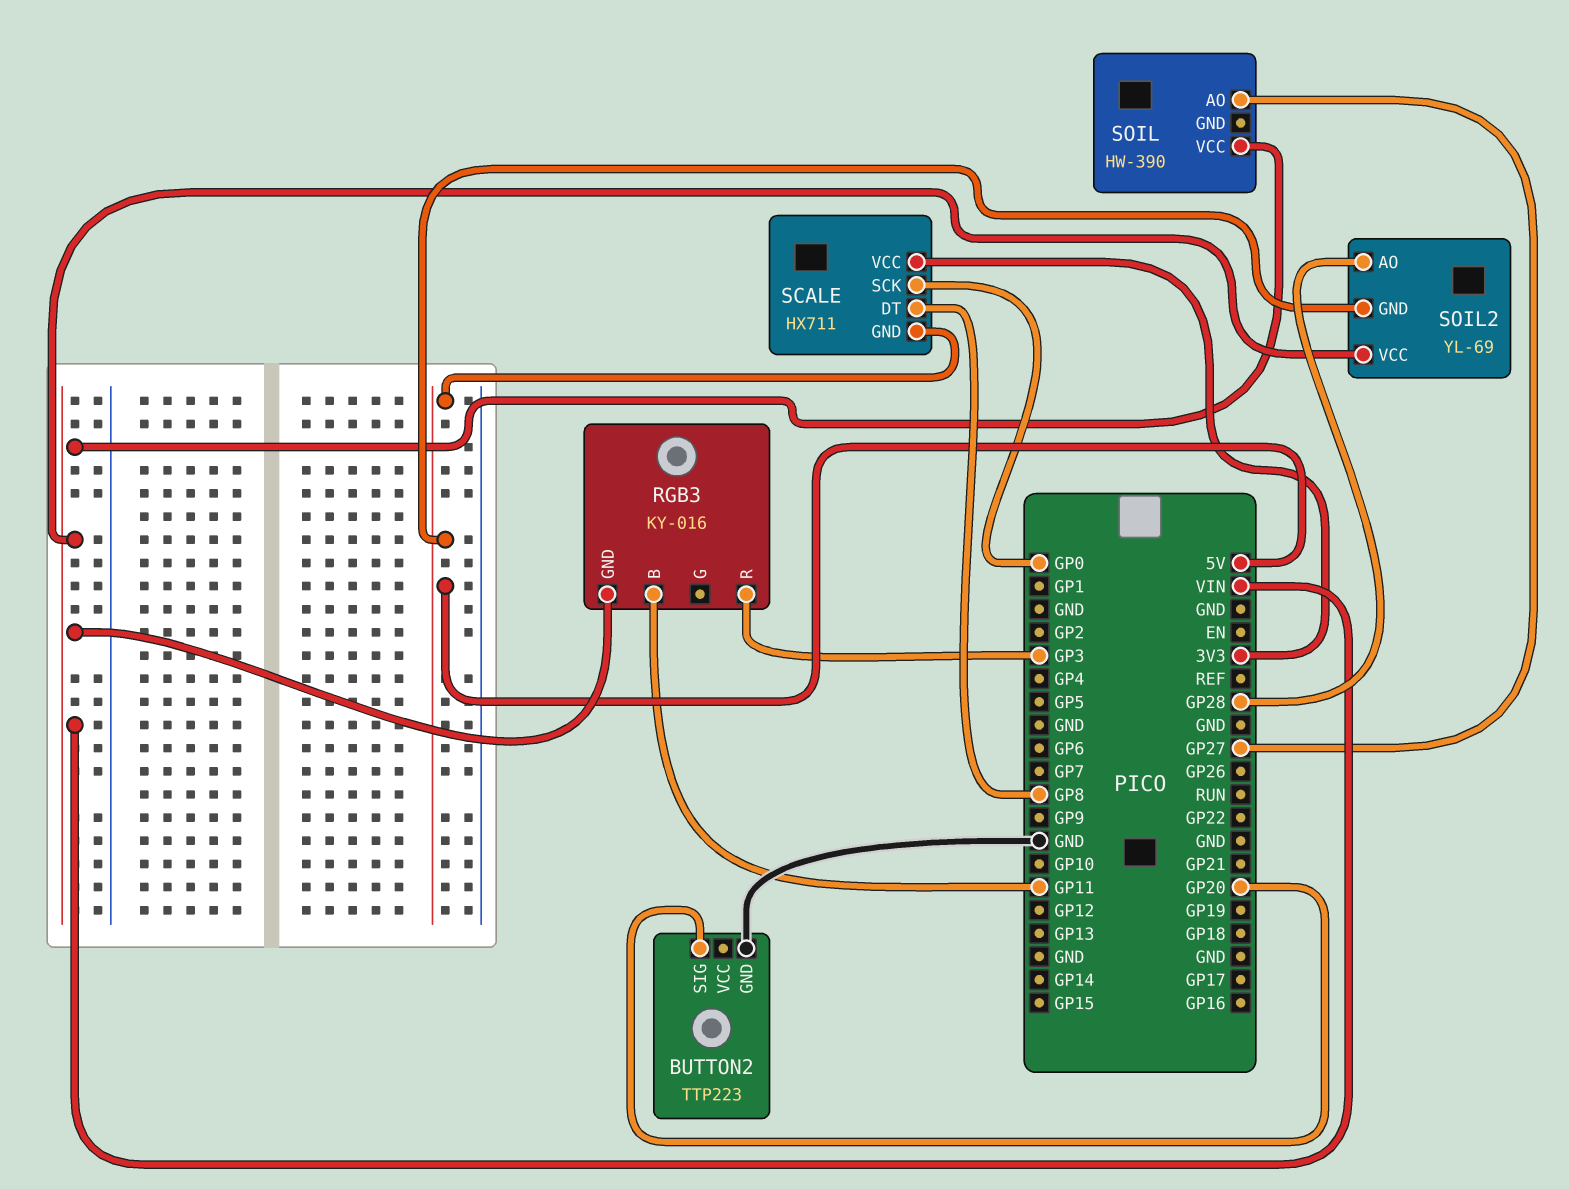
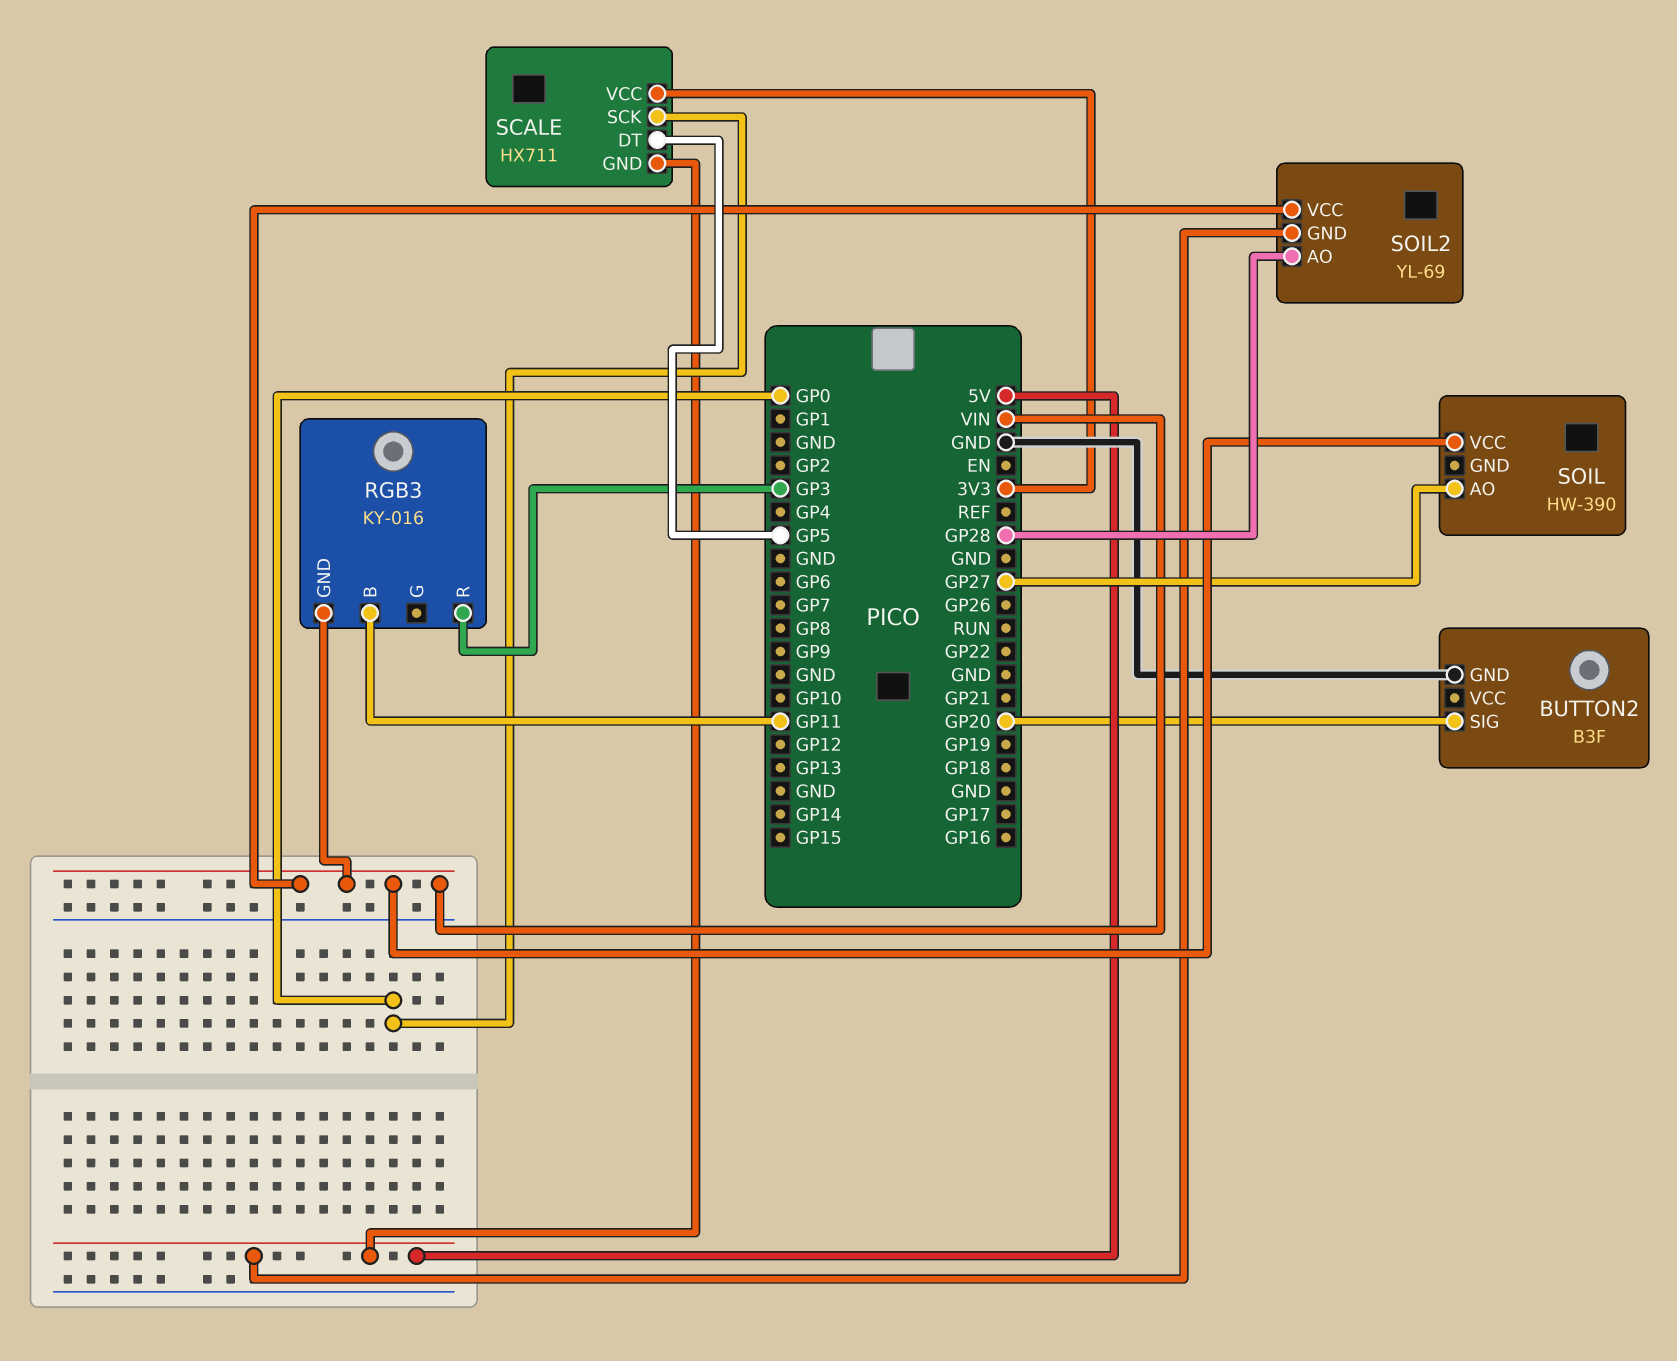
BUTTON2: TTP223 -> B3F
SCALE pin DT: GP8 -> GP5

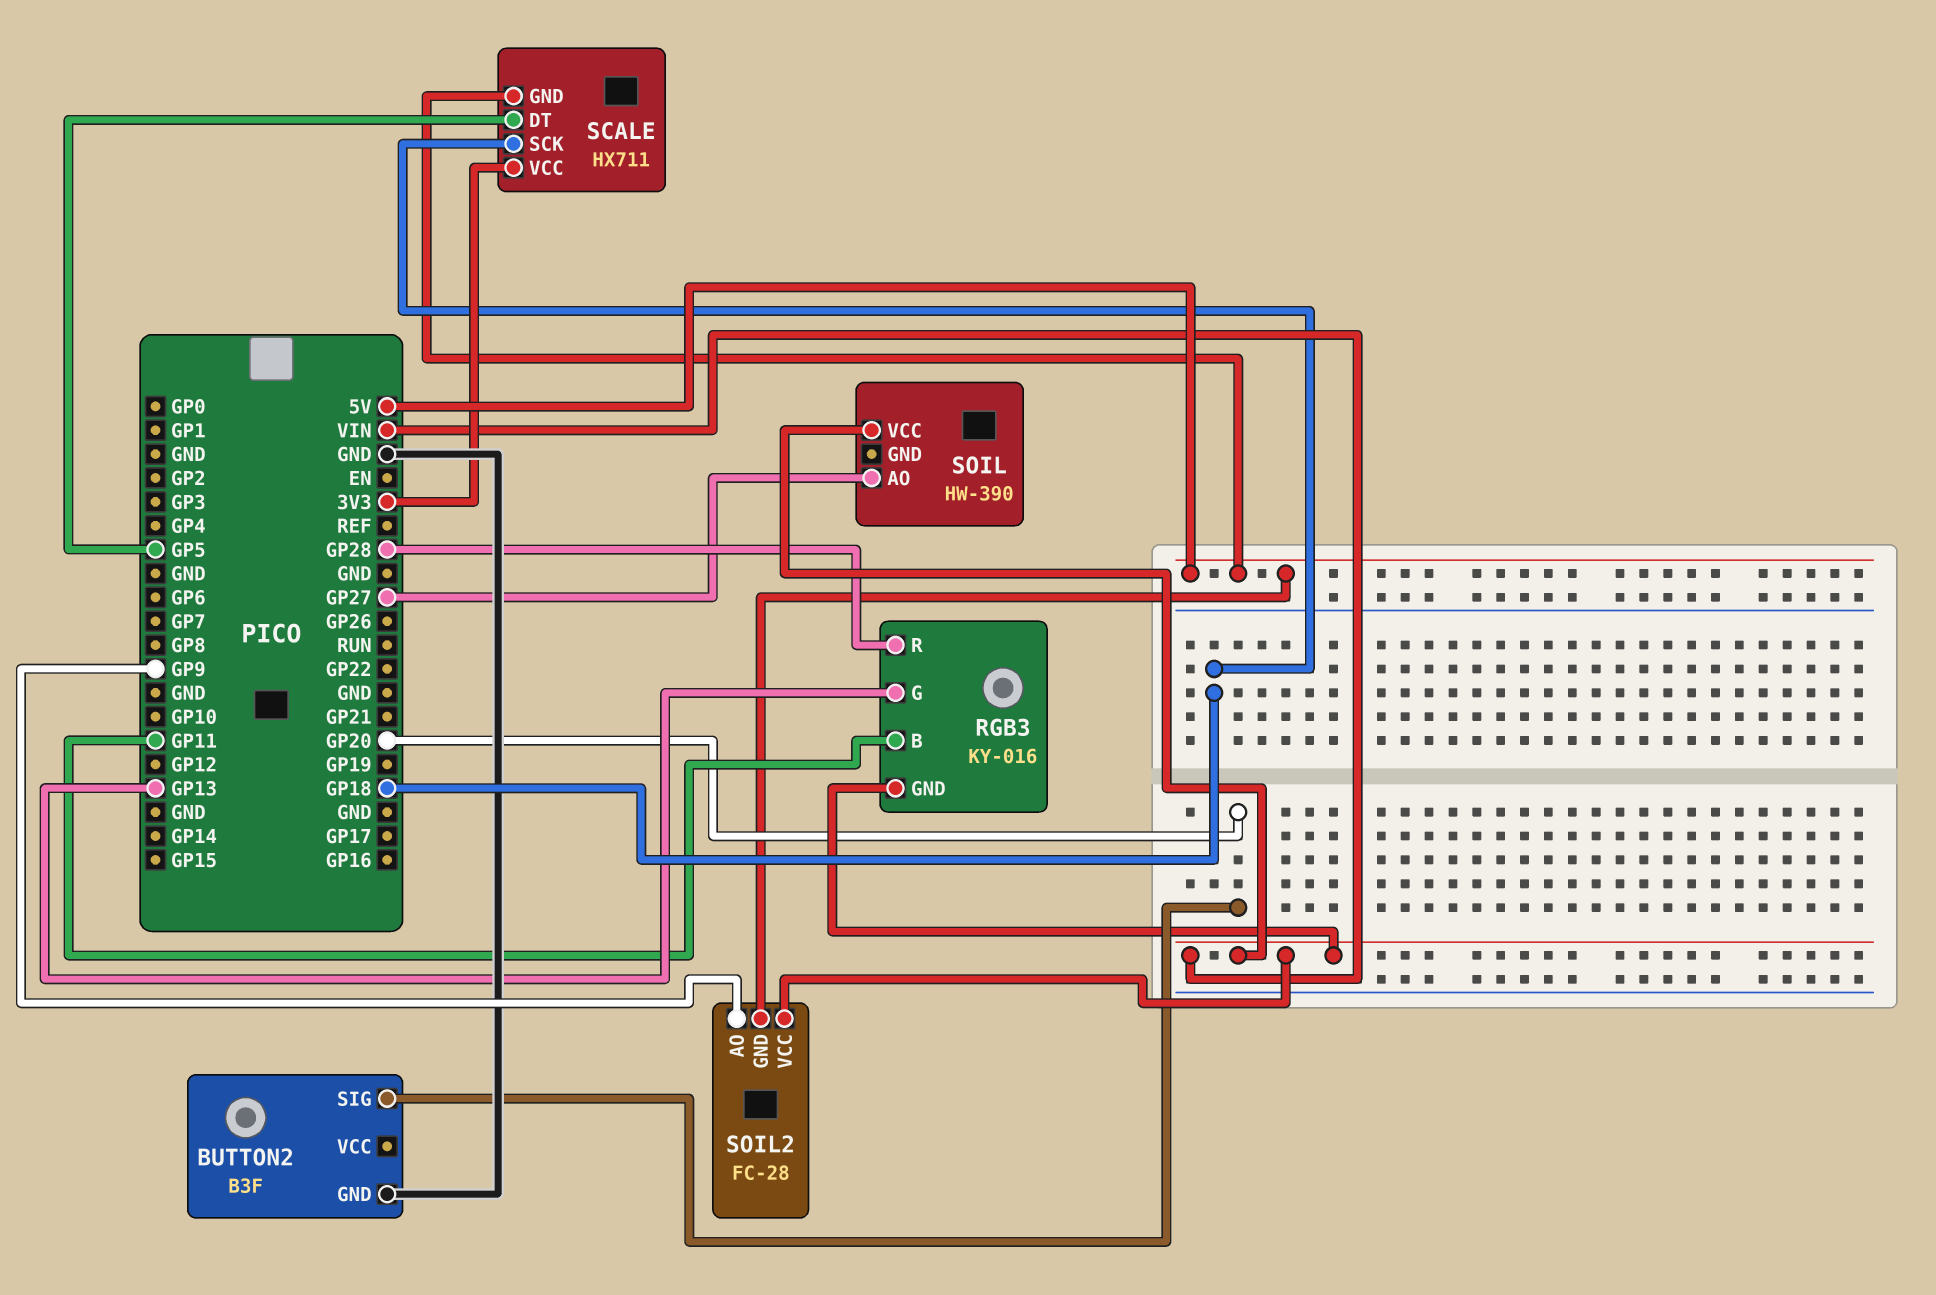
RGB3 pin G: none -> GP13
RGB3 pin R: GP3 -> GP28
SCALE pin SCK: GP0 -> GP18
SOIL2: YL-69 -> FC-28
SOIL2 pin AO: GP28 -> GP9

